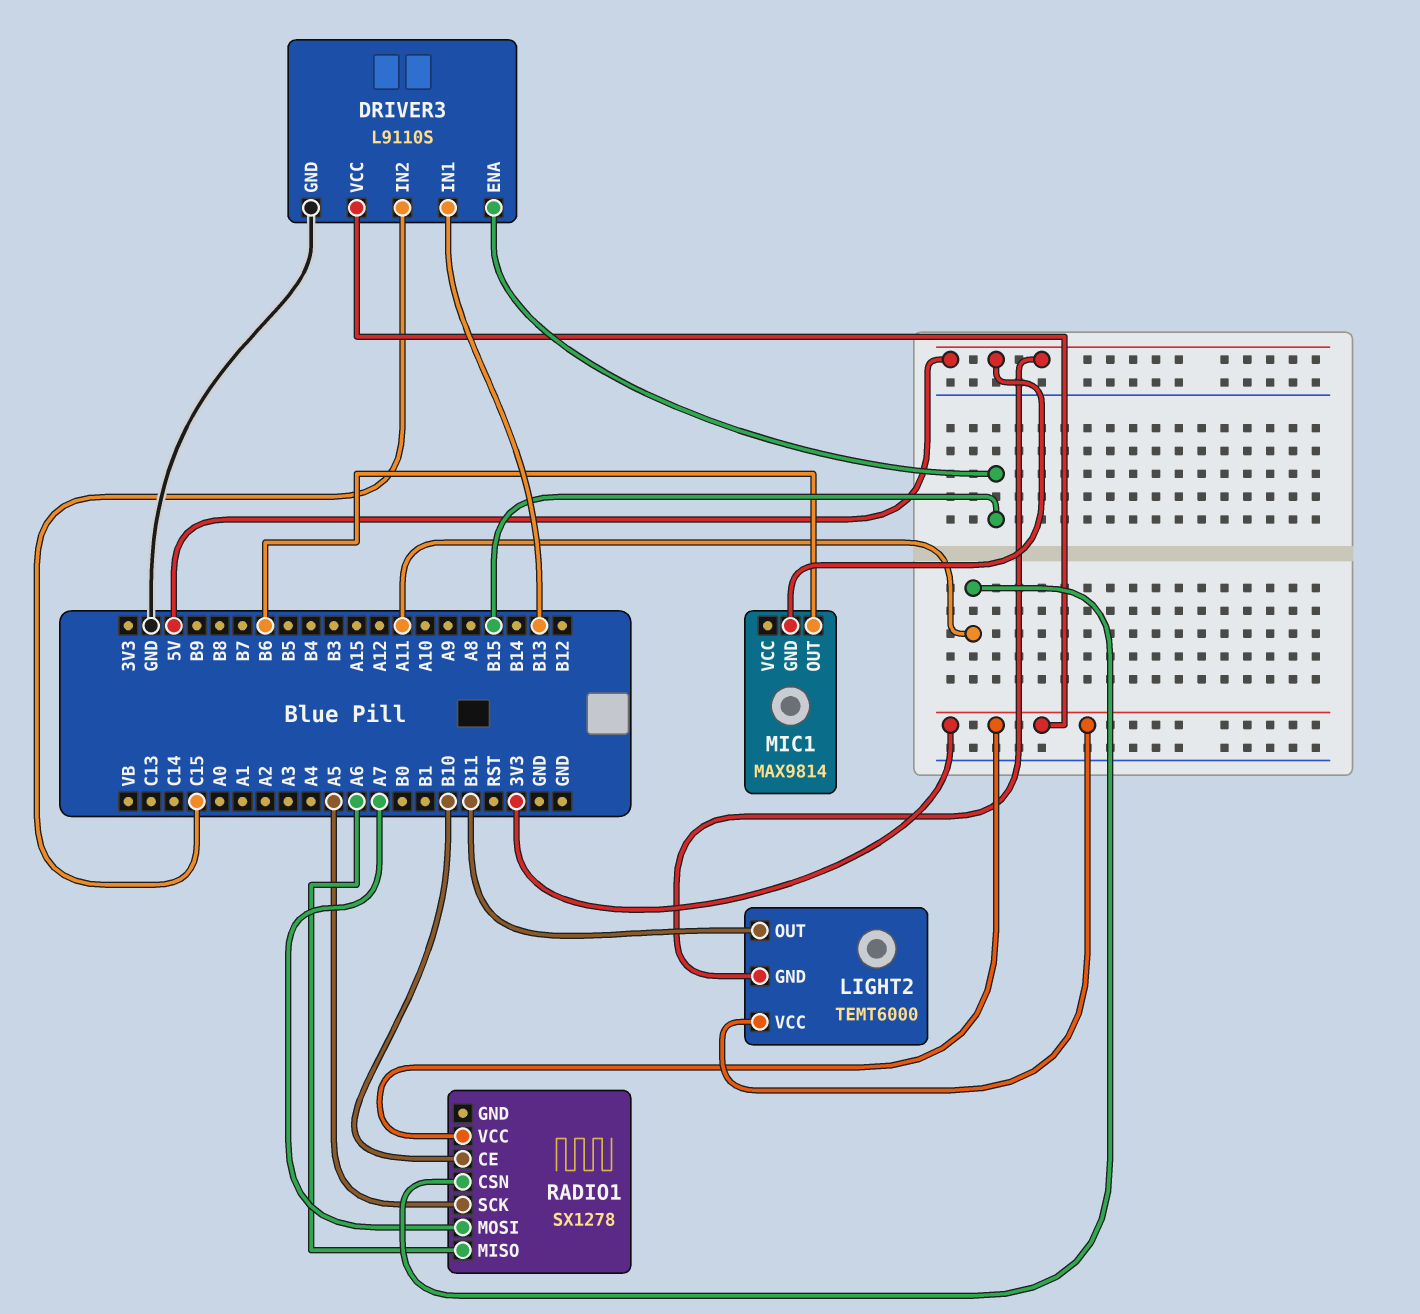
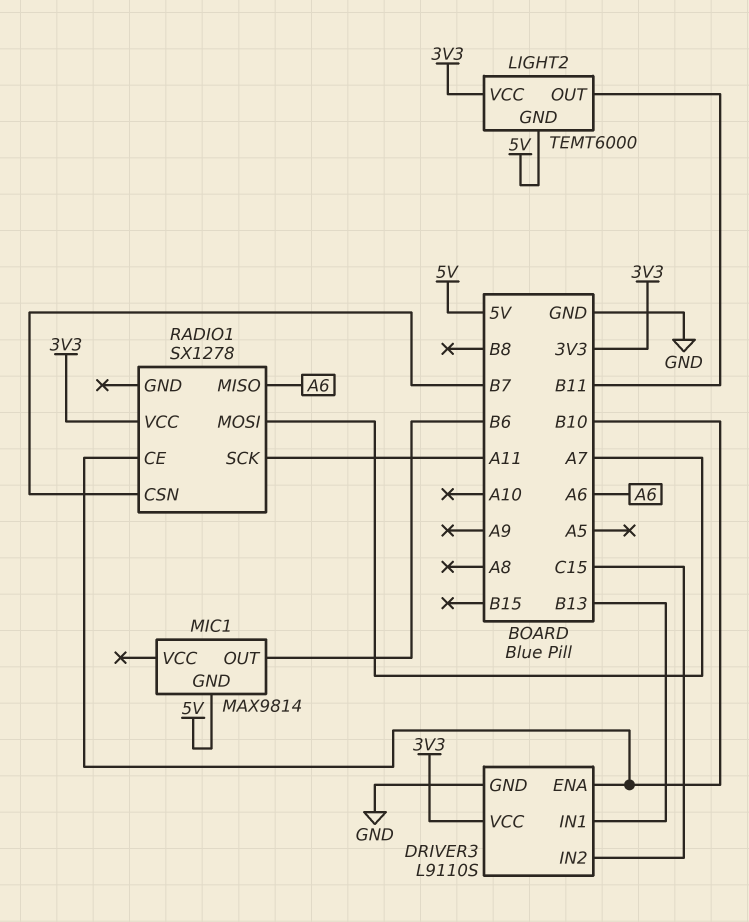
DRIVER3 pin ENA: B15 -> B10
RADIO1 pin CSN: A11 -> B7
RADIO1 pin SCK: A5 -> A11

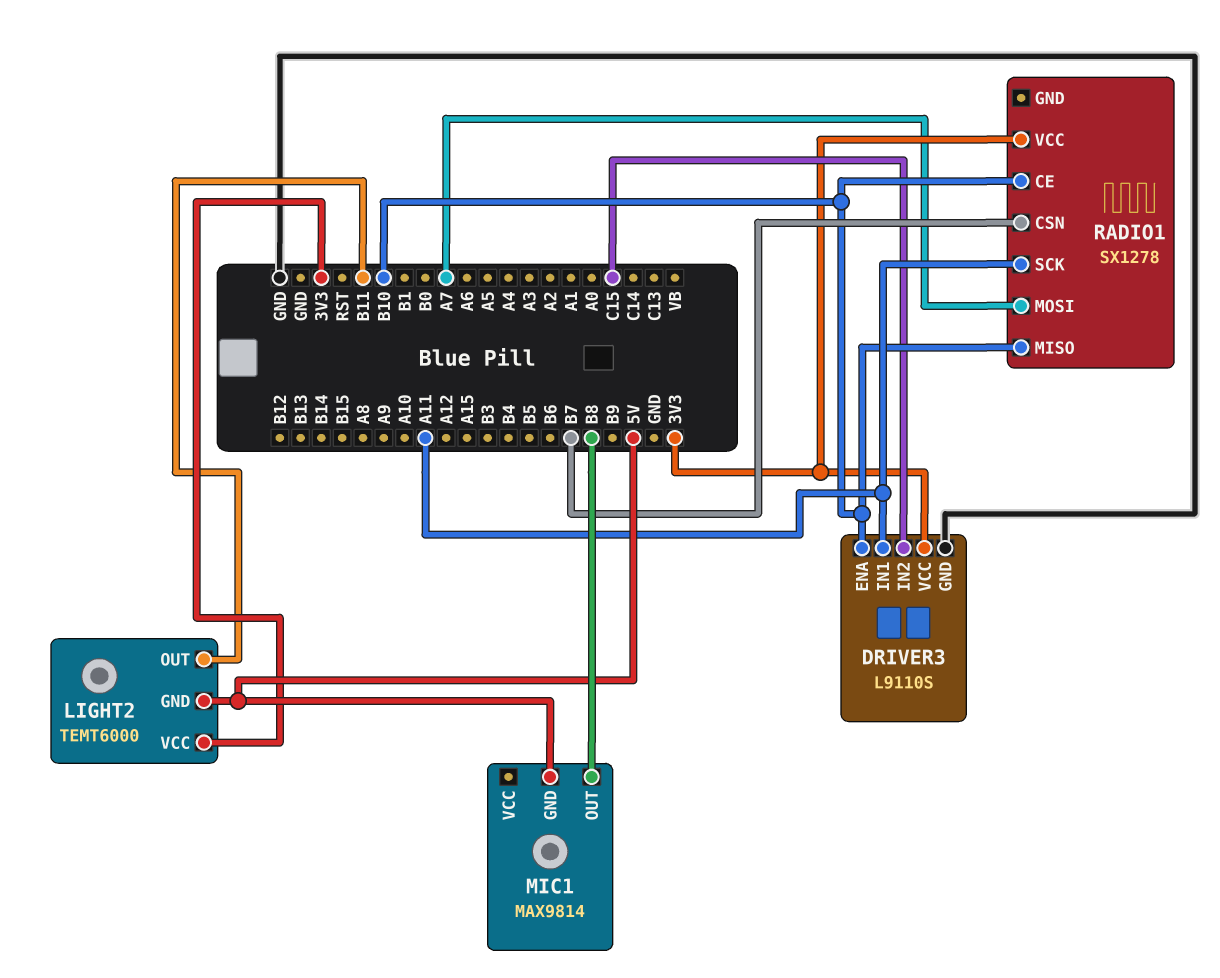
DRIVER3 pin IN1: B13 -> A11
MIC1 pin OUT: B6 -> B8
RADIO1 pin MISO: A6 -> B10

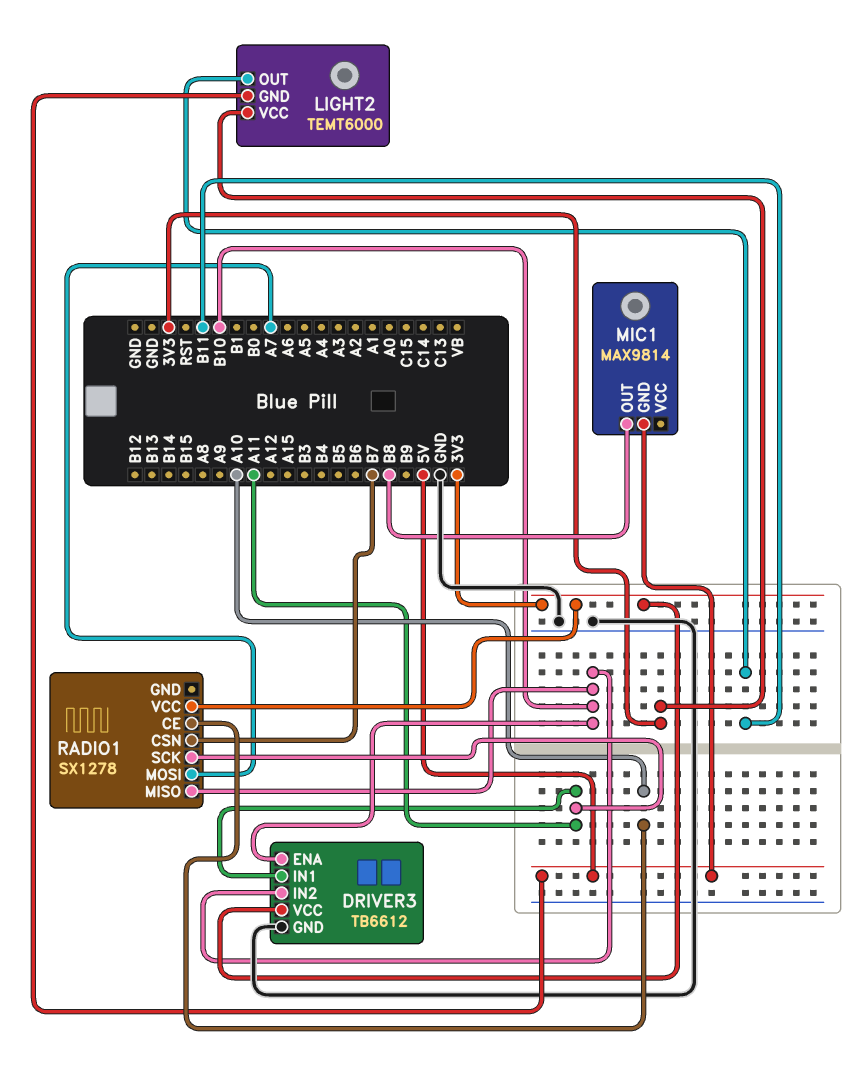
DRIVER3: L9110S -> TB6612
DRIVER3 pin IN2: C15 -> B10
RADIO1 pin CE: B10 -> A10

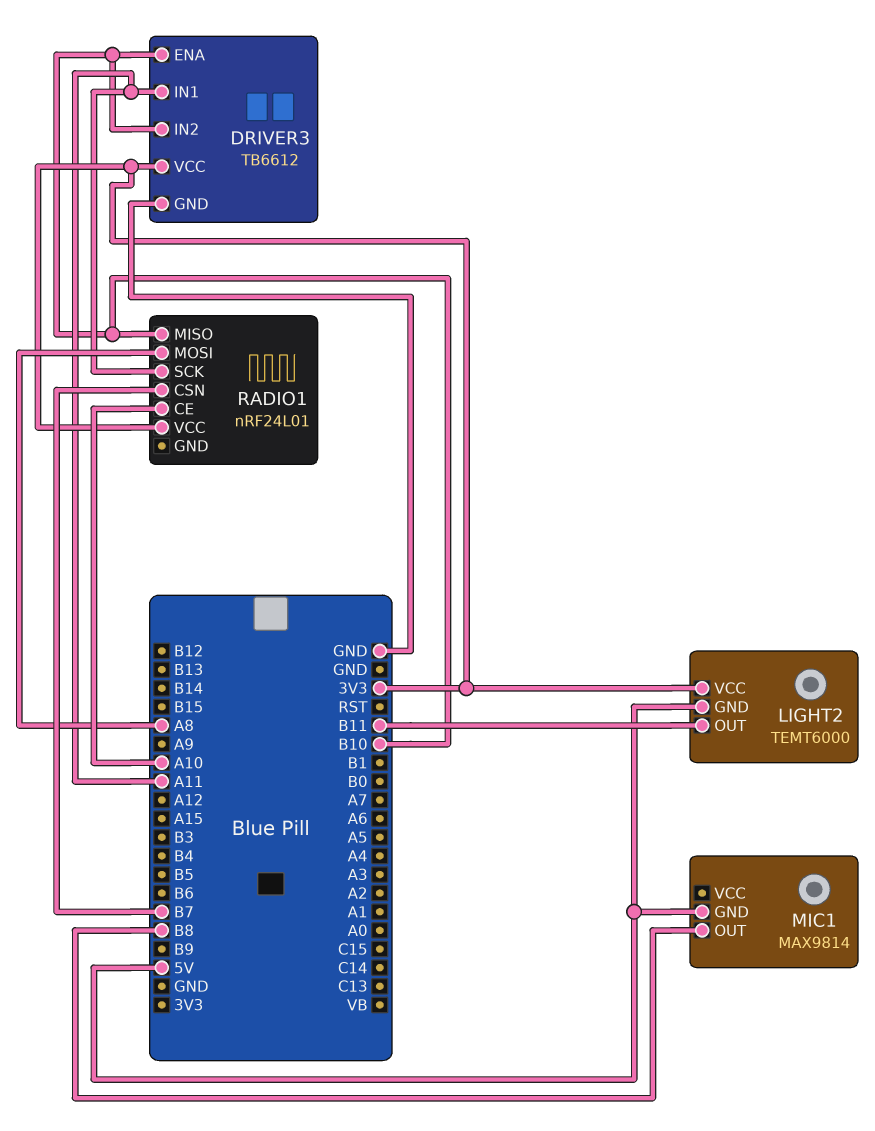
RADIO1: SX1278 -> nRF24L01
RADIO1 pin MOSI: A7 -> A8

